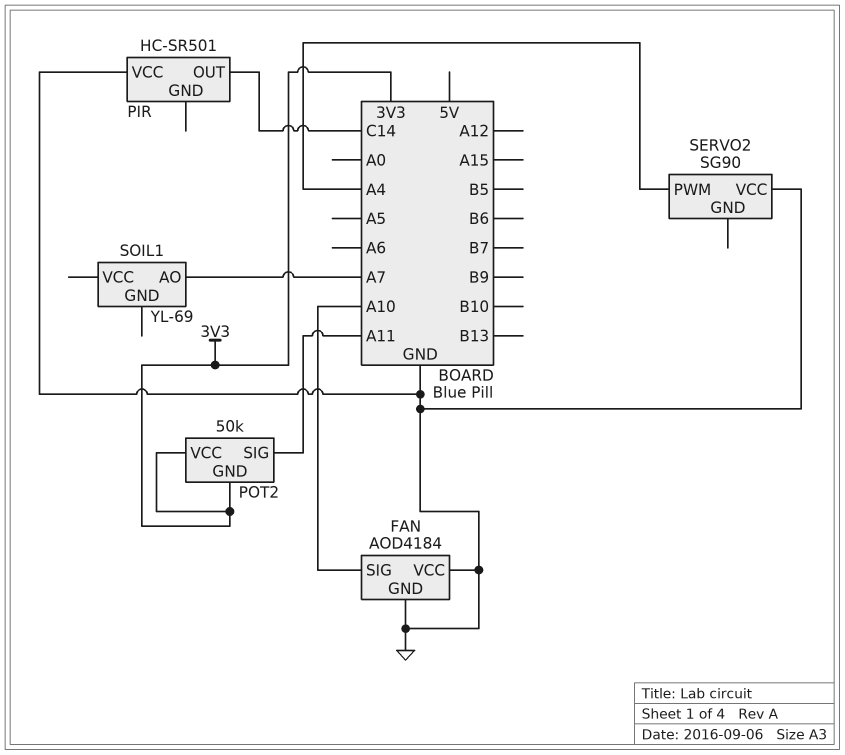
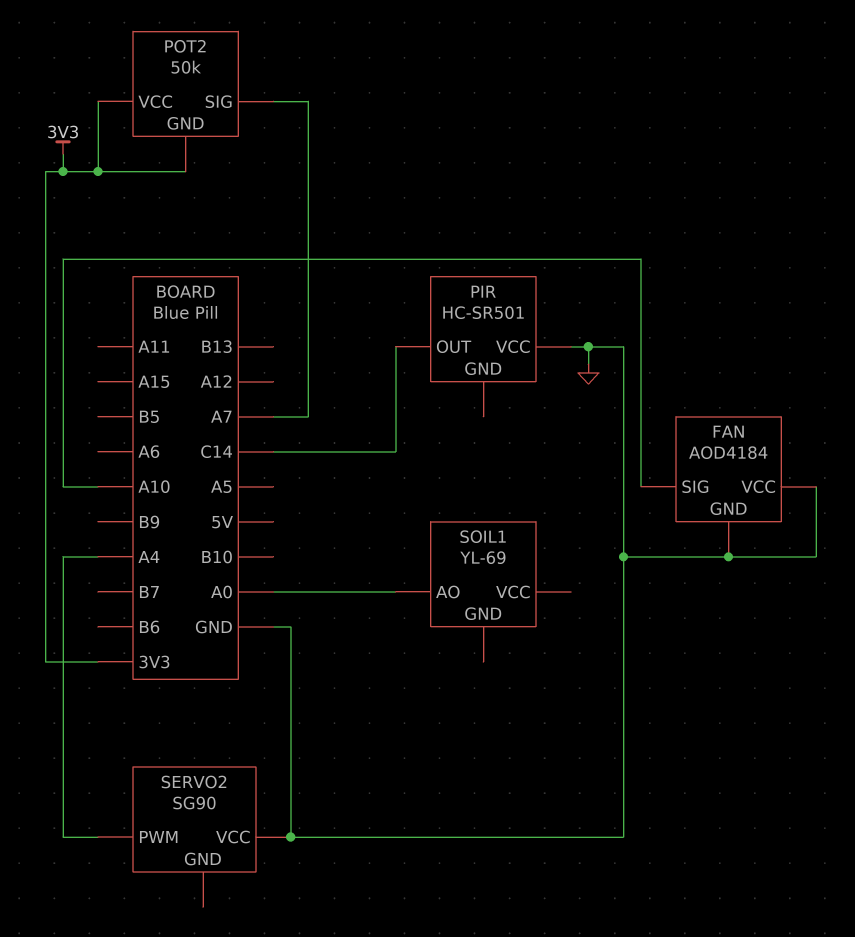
POT2 pin SIG: A11 -> A7
SOIL1 pin AO: A7 -> A0

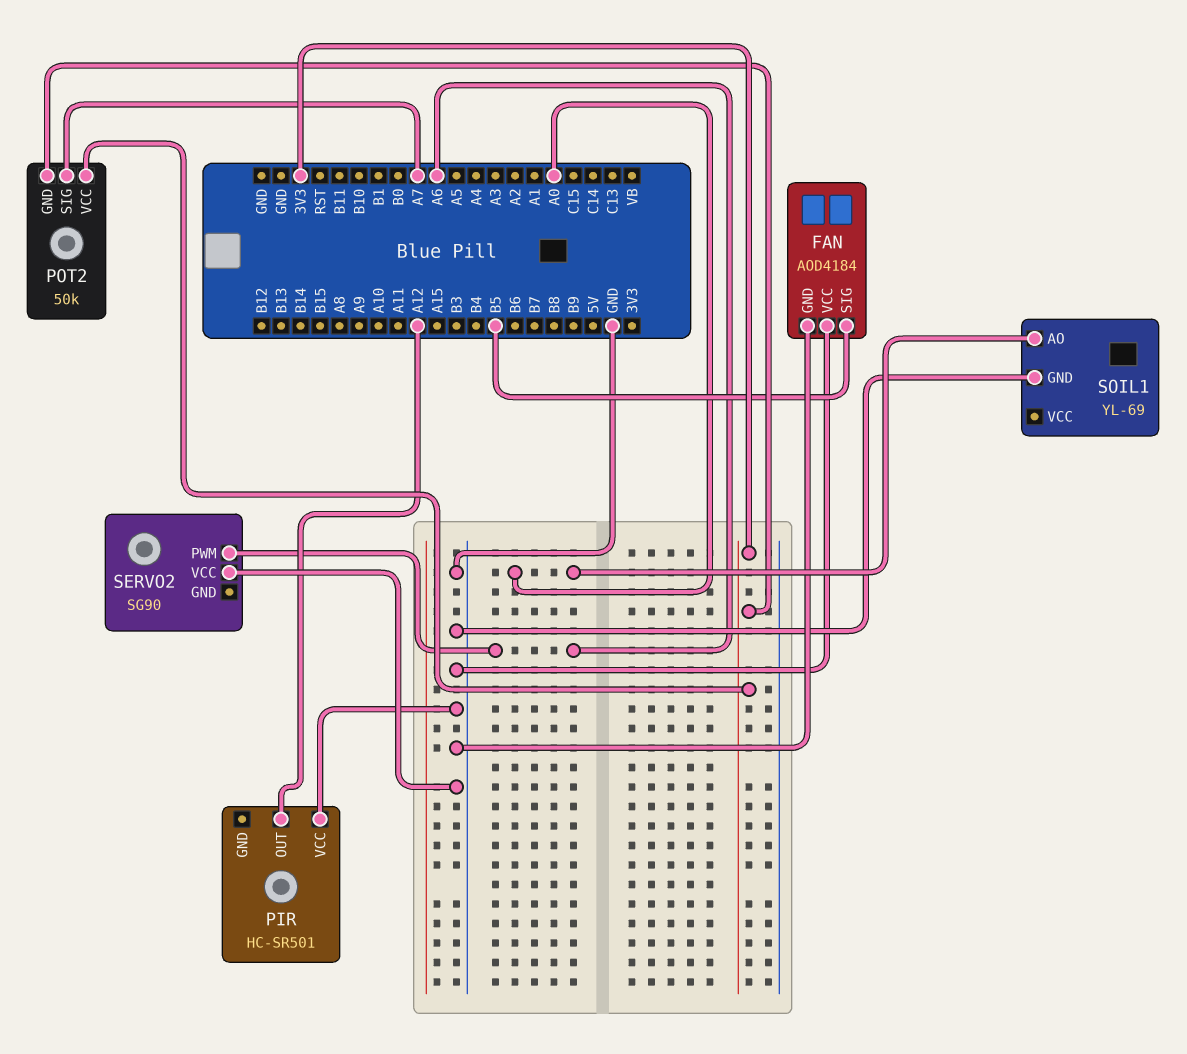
FAN pin SIG: A10 -> B5
PIR pin OUT: C14 -> A12
SERVO2 pin PWM: A4 -> A6
SOIL1 pin GND: none -> GND

